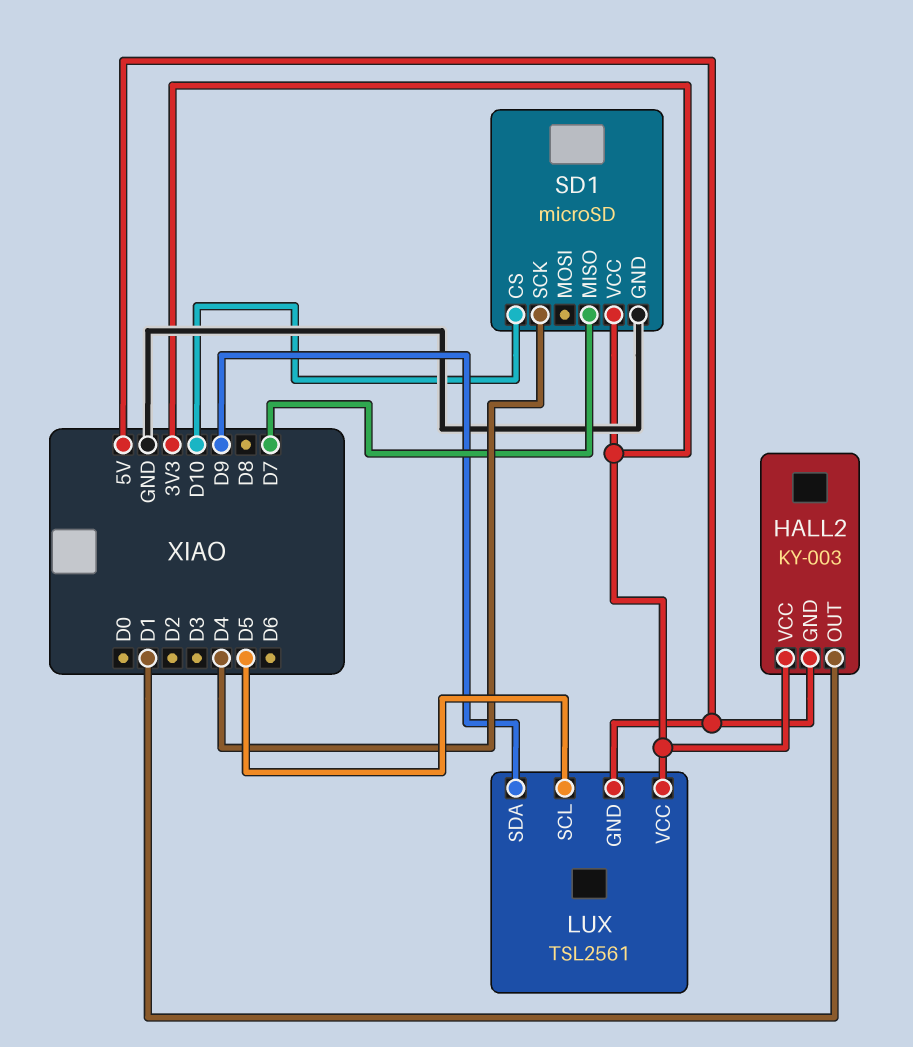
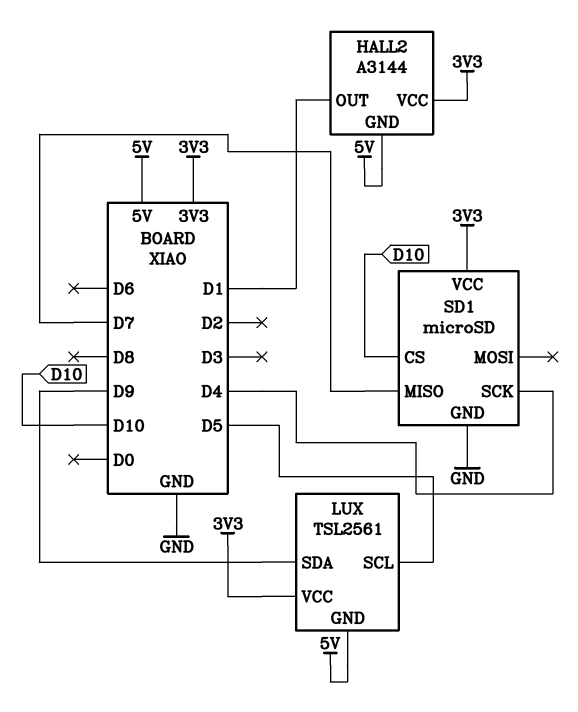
HALL2: KY-003 -> A3144

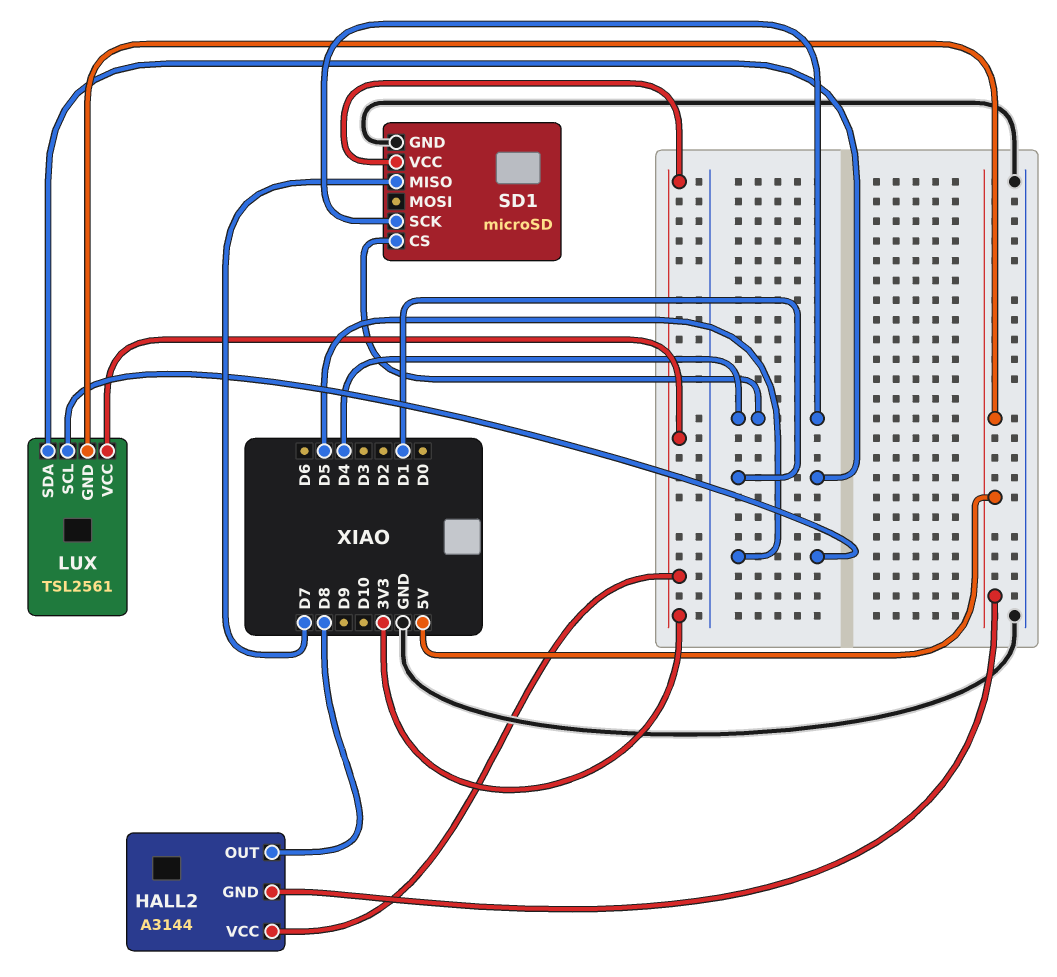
HALL2 pin OUT: D1 -> D8
LUX pin SDA: D9 -> D1
SD1 pin CS: D10 -> D4

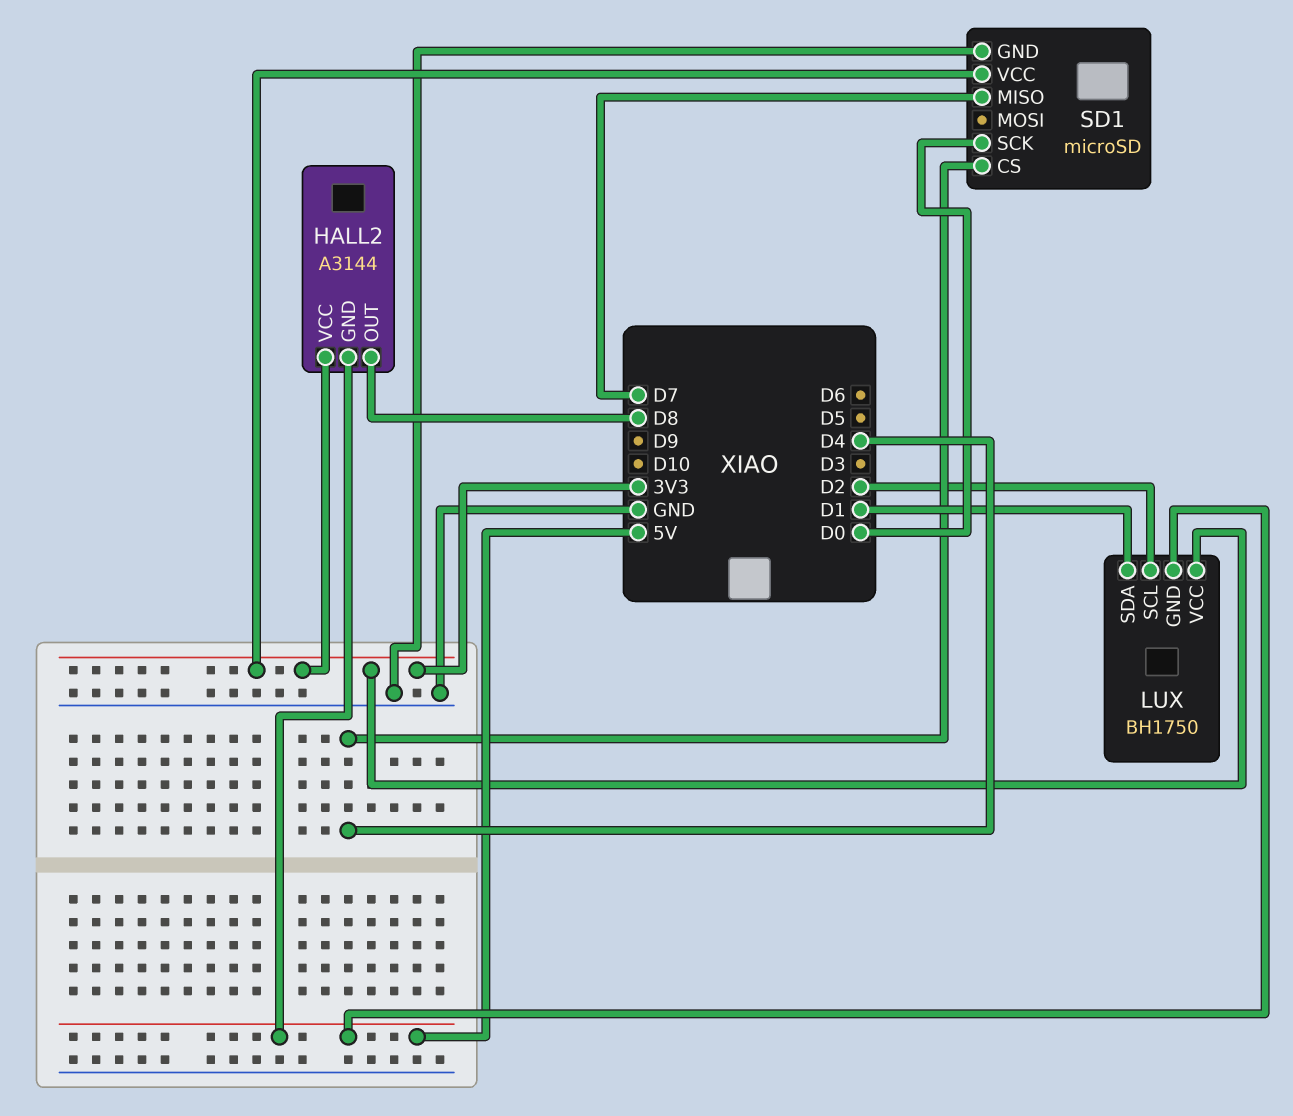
LUX: TSL2561 -> BH1750
LUX pin SCL: D5 -> D2
SD1 pin SCK: D4 -> D0

